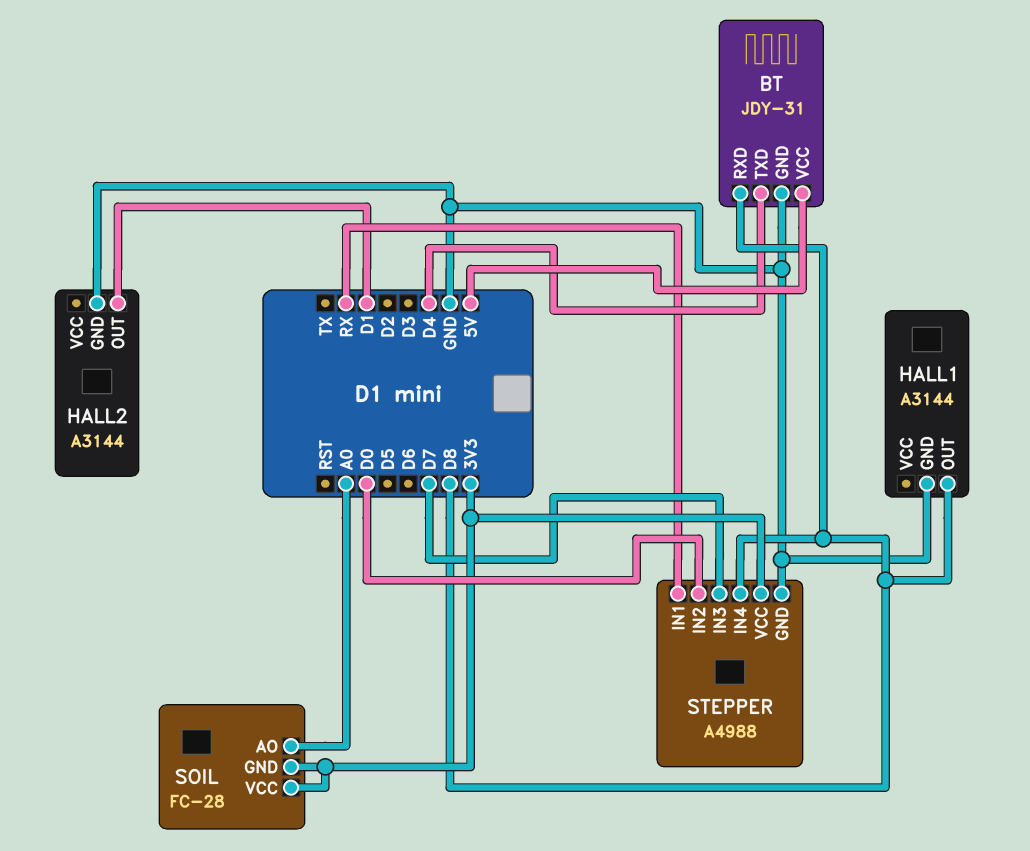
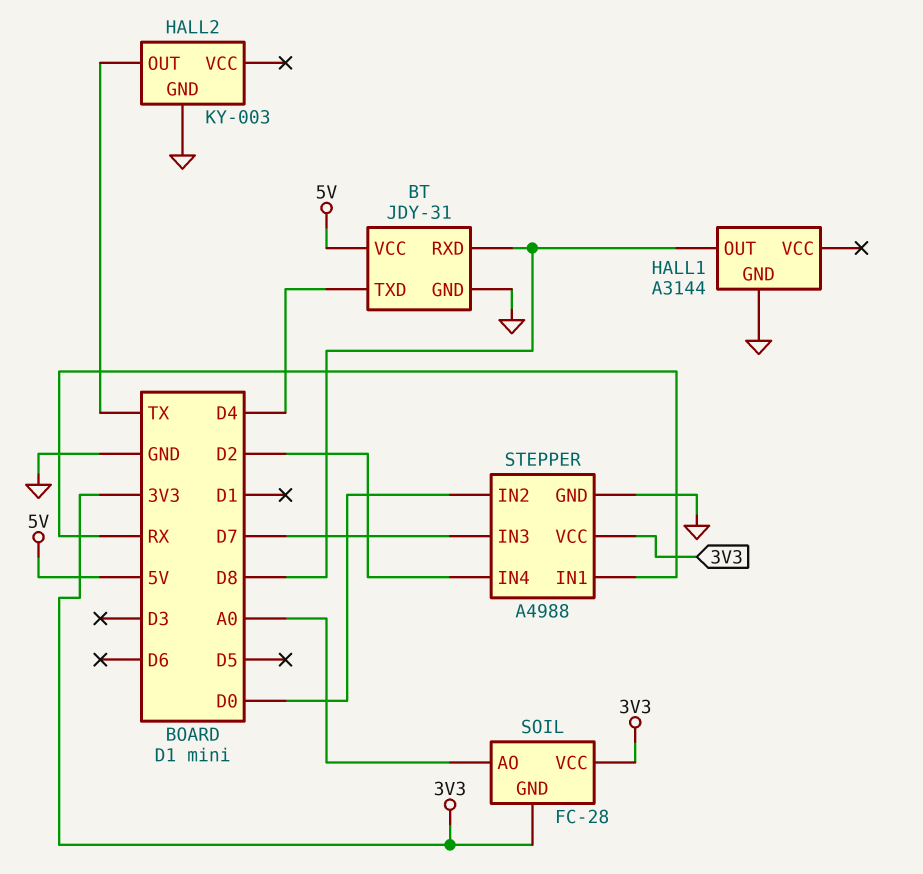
HALL2: A3144 -> KY-003
HALL2 pin OUT: D1 -> TX
STEPPER pin IN4: D8 -> D2

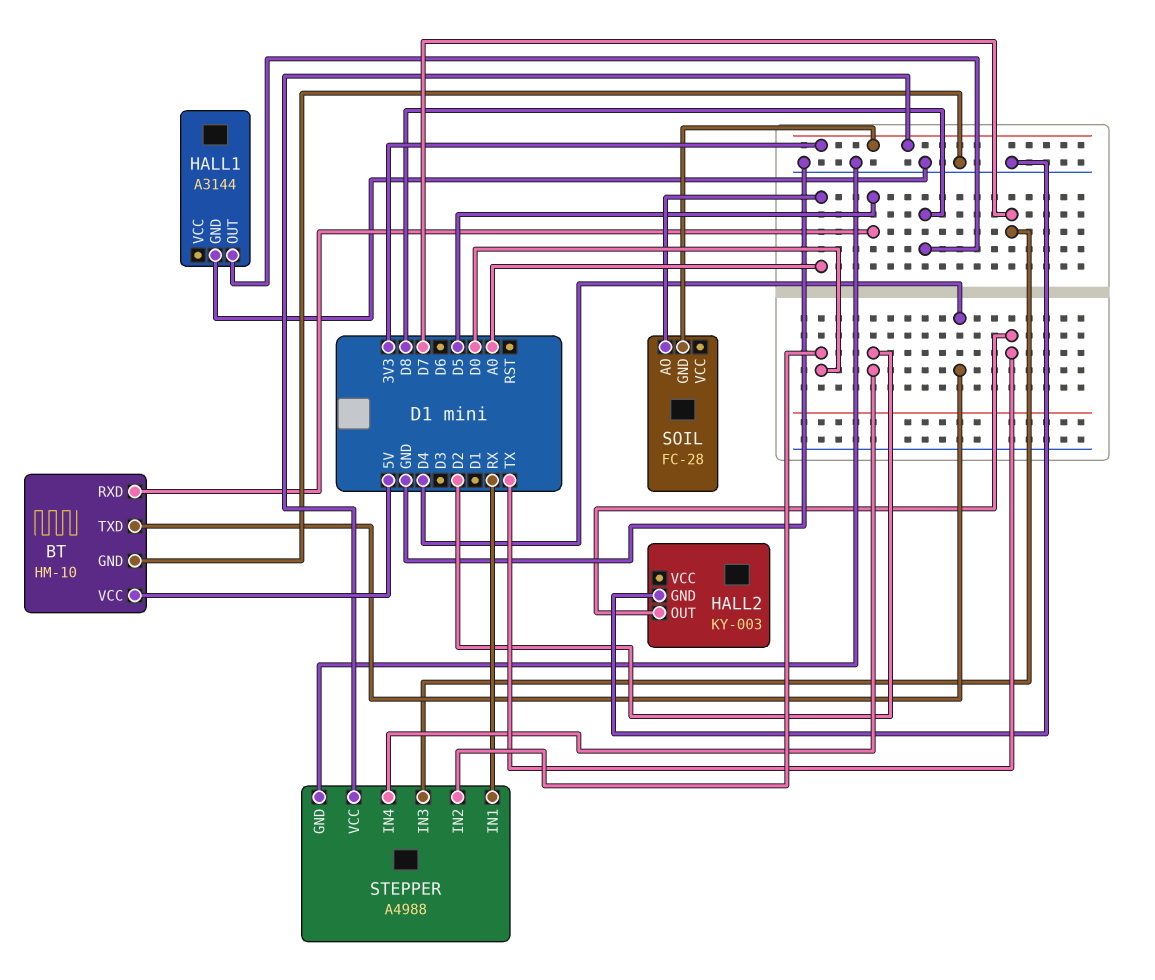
BT: JDY-31 -> HM-10
BT pin RXD: D8 -> D5
SOIL pin VCC: 3V3 -> none

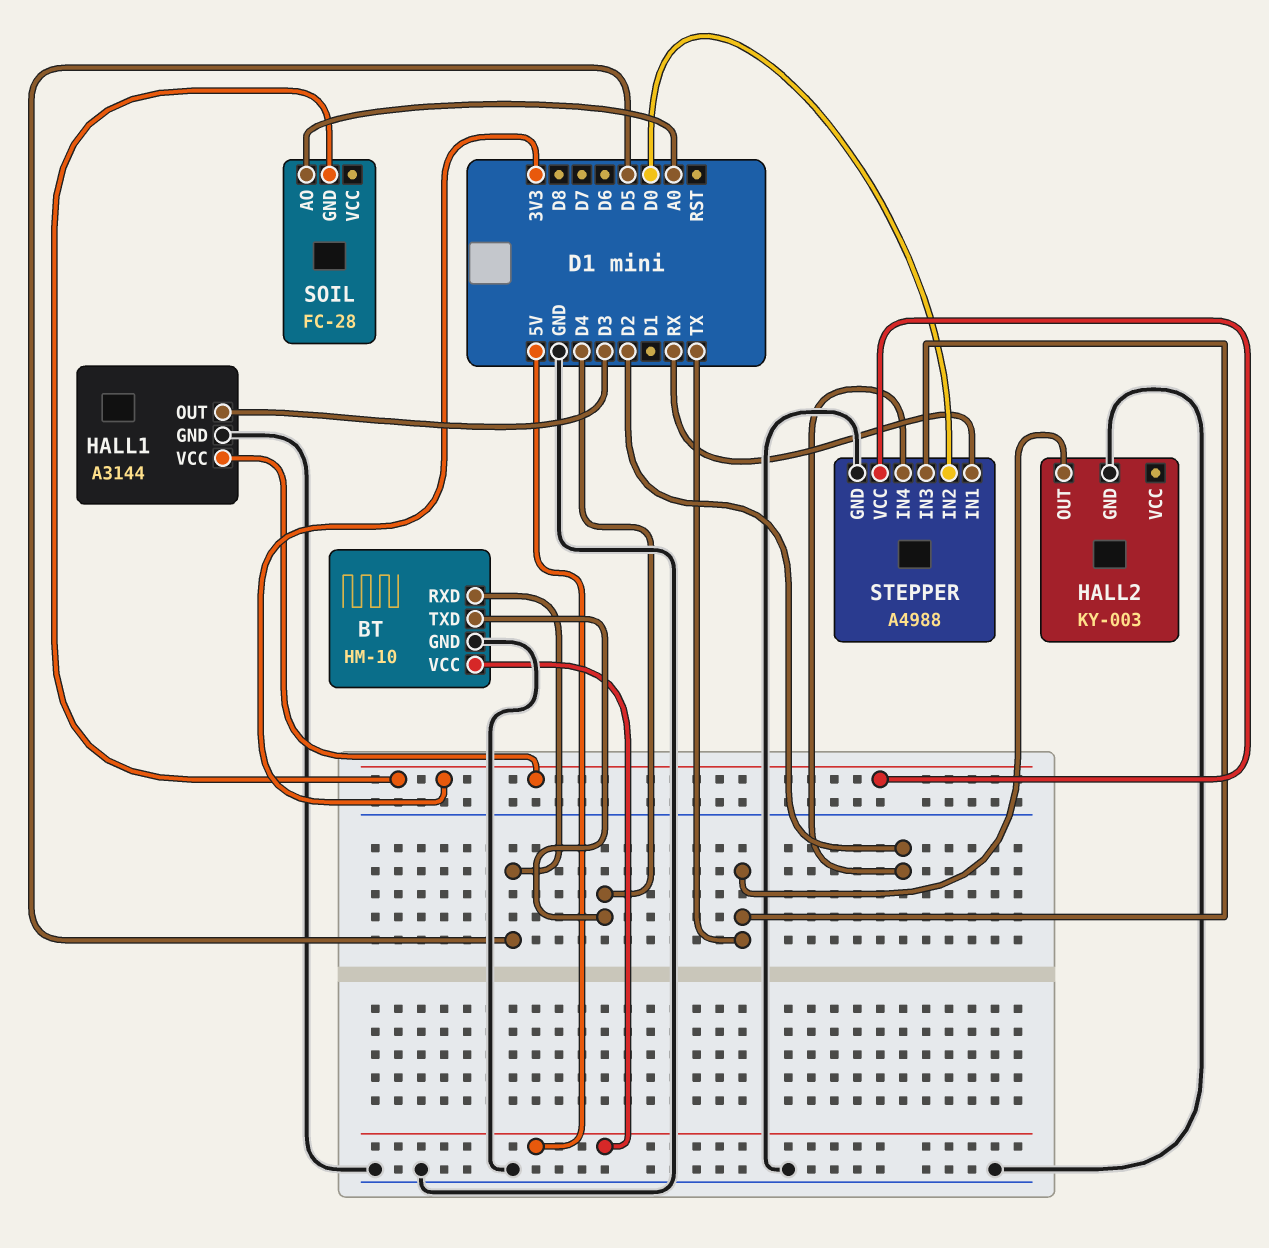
HALL1 pin OUT: D8 -> D3
HALL1 pin VCC: none -> 3V3
STEPPER pin IN3: D7 -> TX

